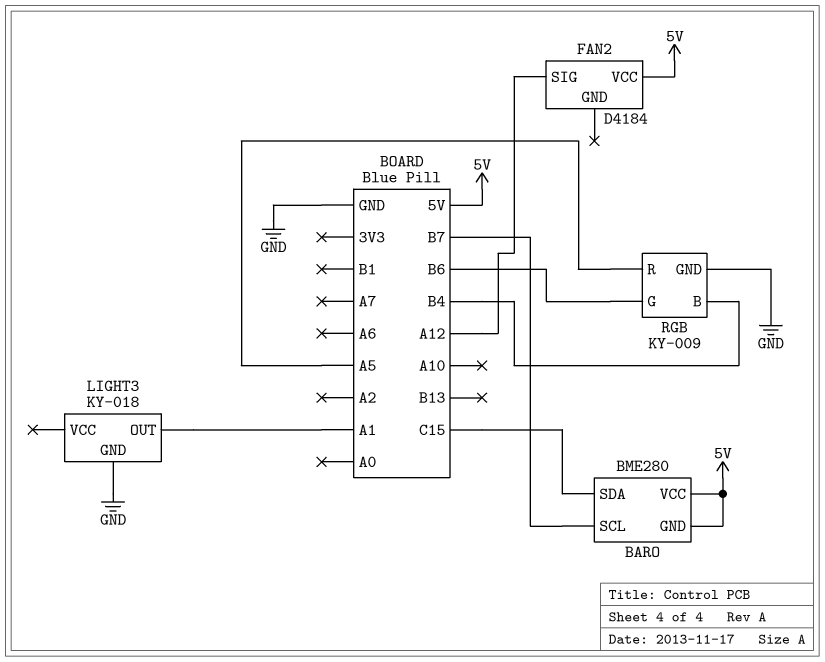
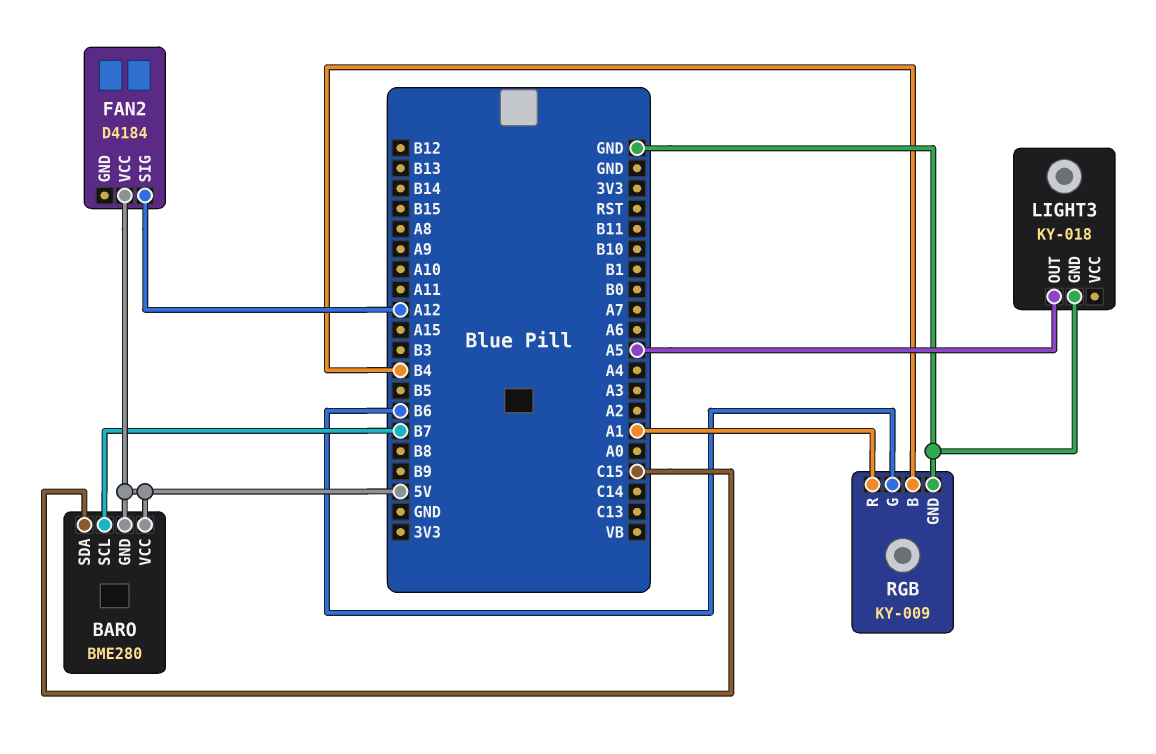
LIGHT3 pin OUT: A1 -> A5
RGB pin R: A5 -> A1

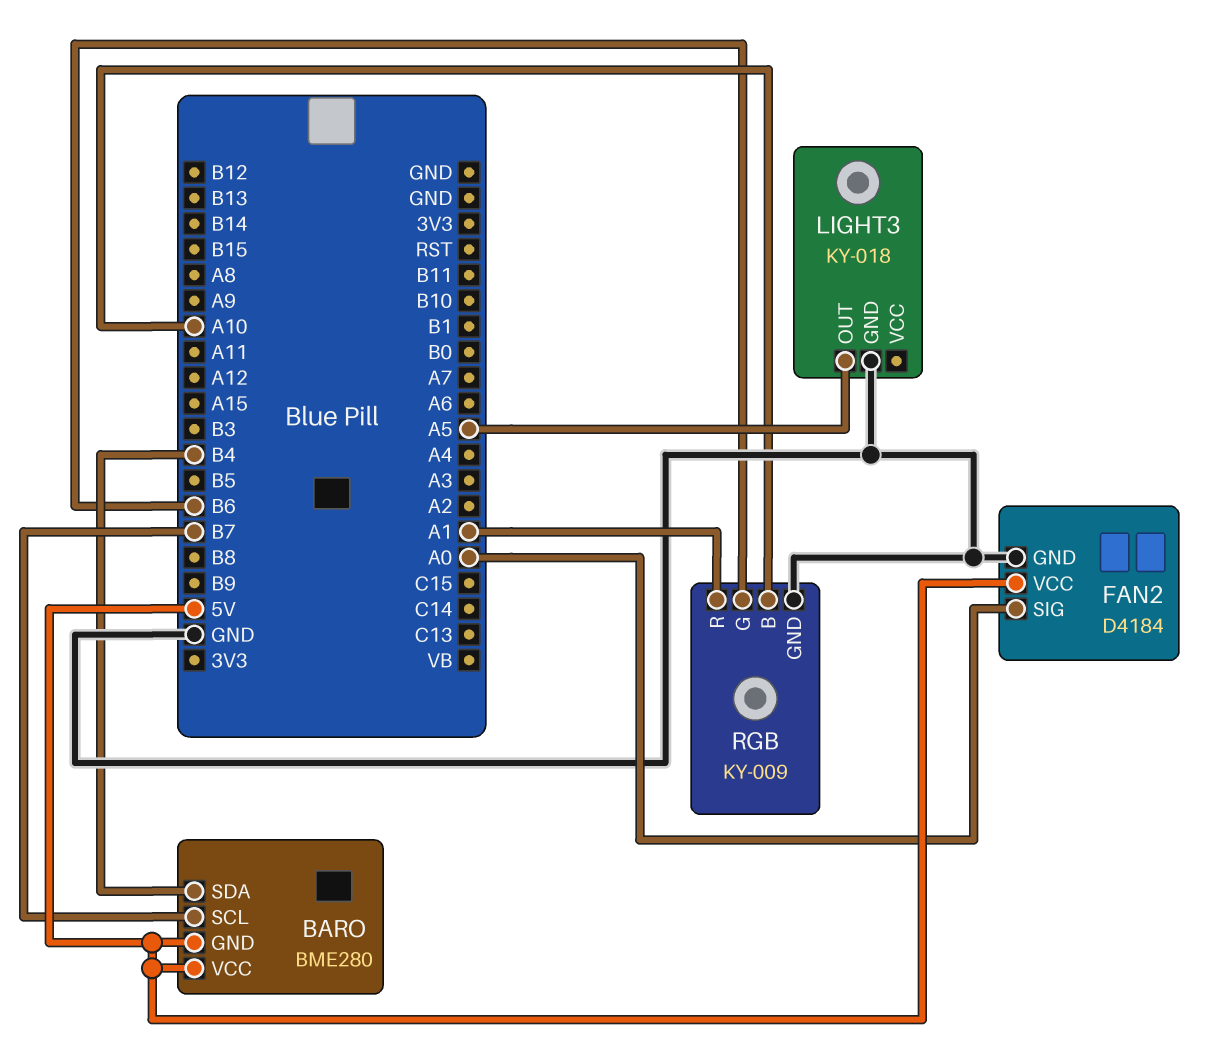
BARO pin SDA: C15 -> B4
FAN2 pin GND: none -> GND
FAN2 pin SIG: A12 -> A0
RGB pin B: B4 -> A10

